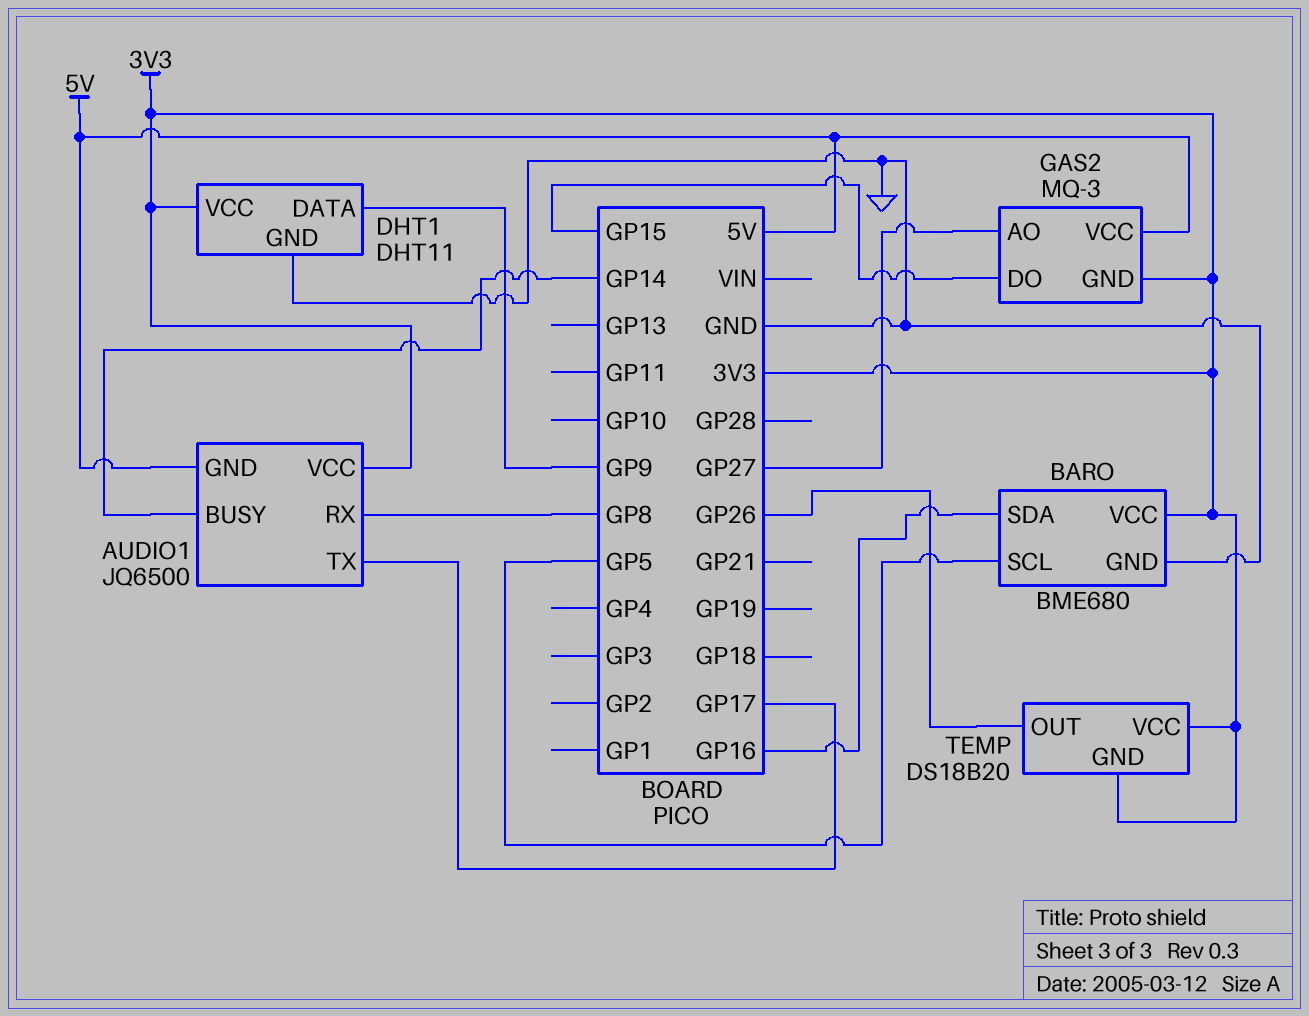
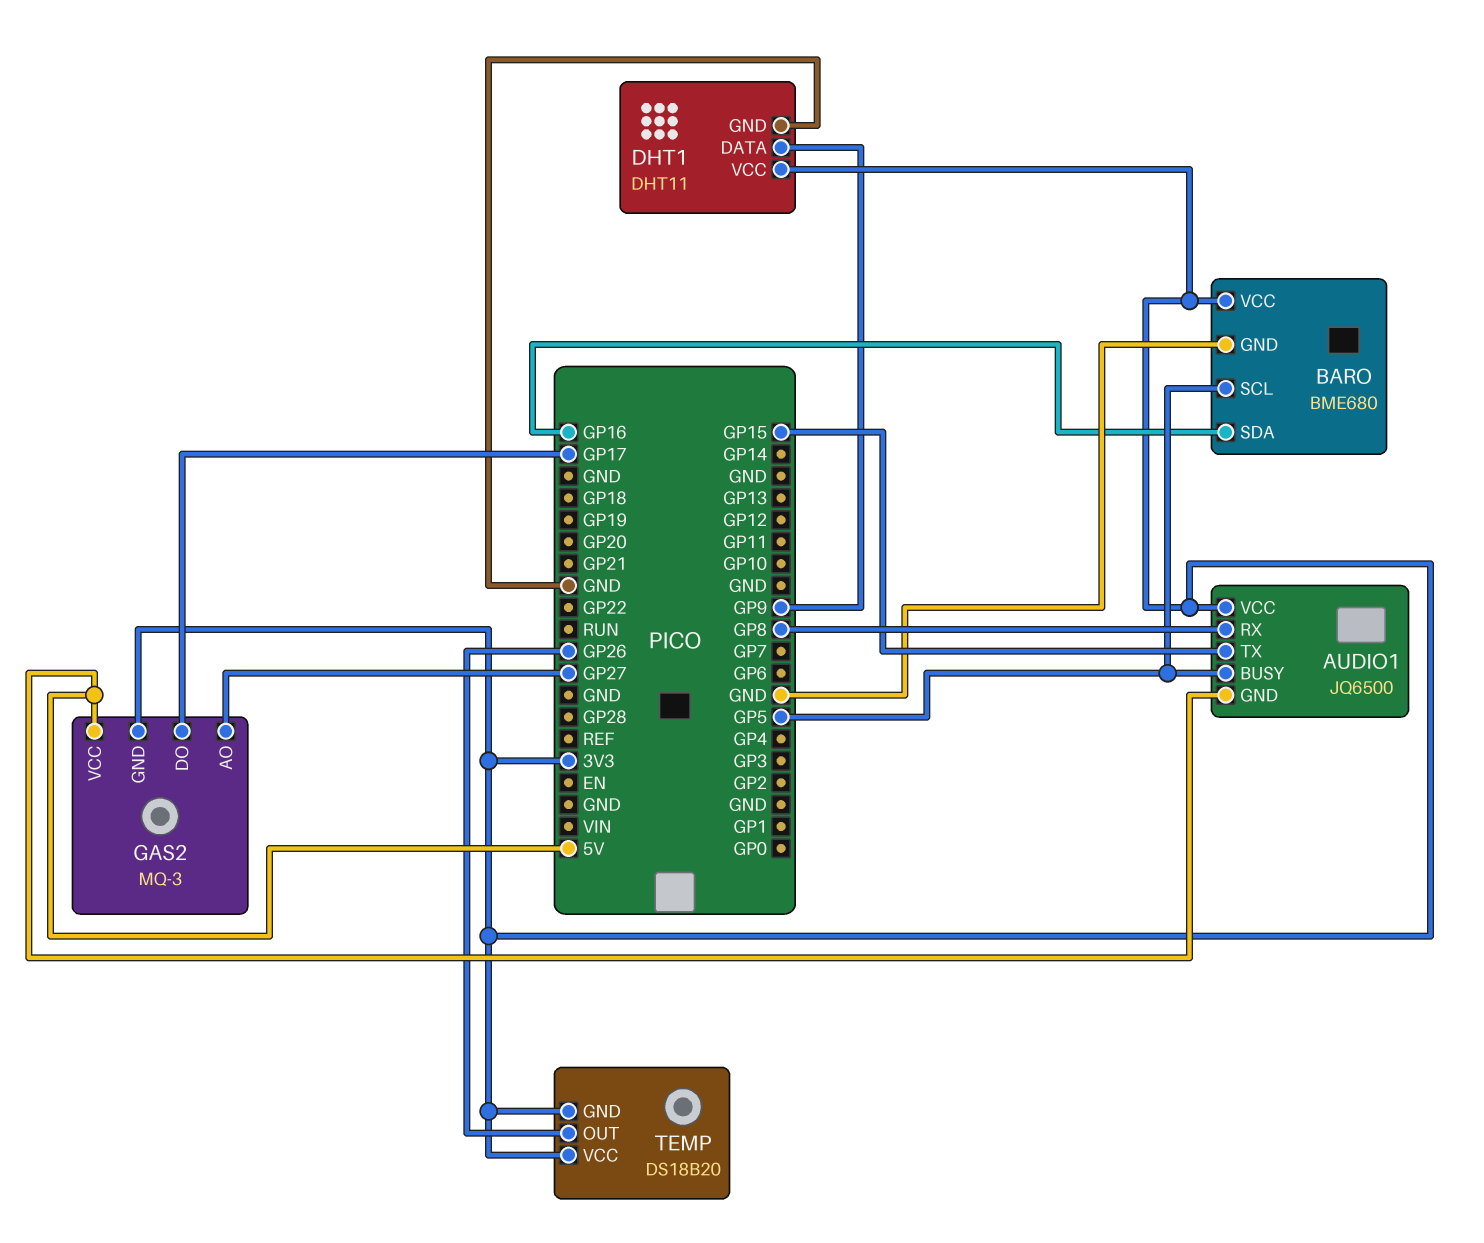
AUDIO1 pin BUSY: GP14 -> GP5
AUDIO1 pin TX: GP17 -> GP15
GAS2 pin DO: GP15 -> GP17

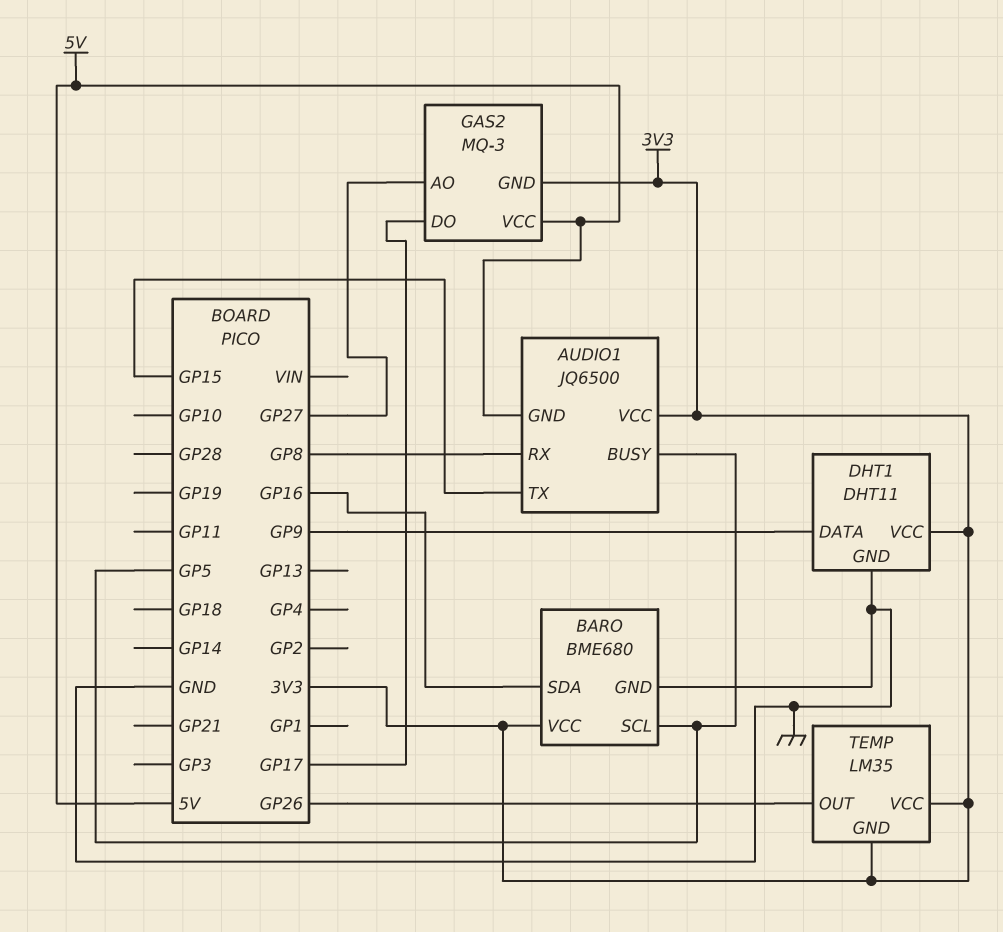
TEMP: DS18B20 -> LM35

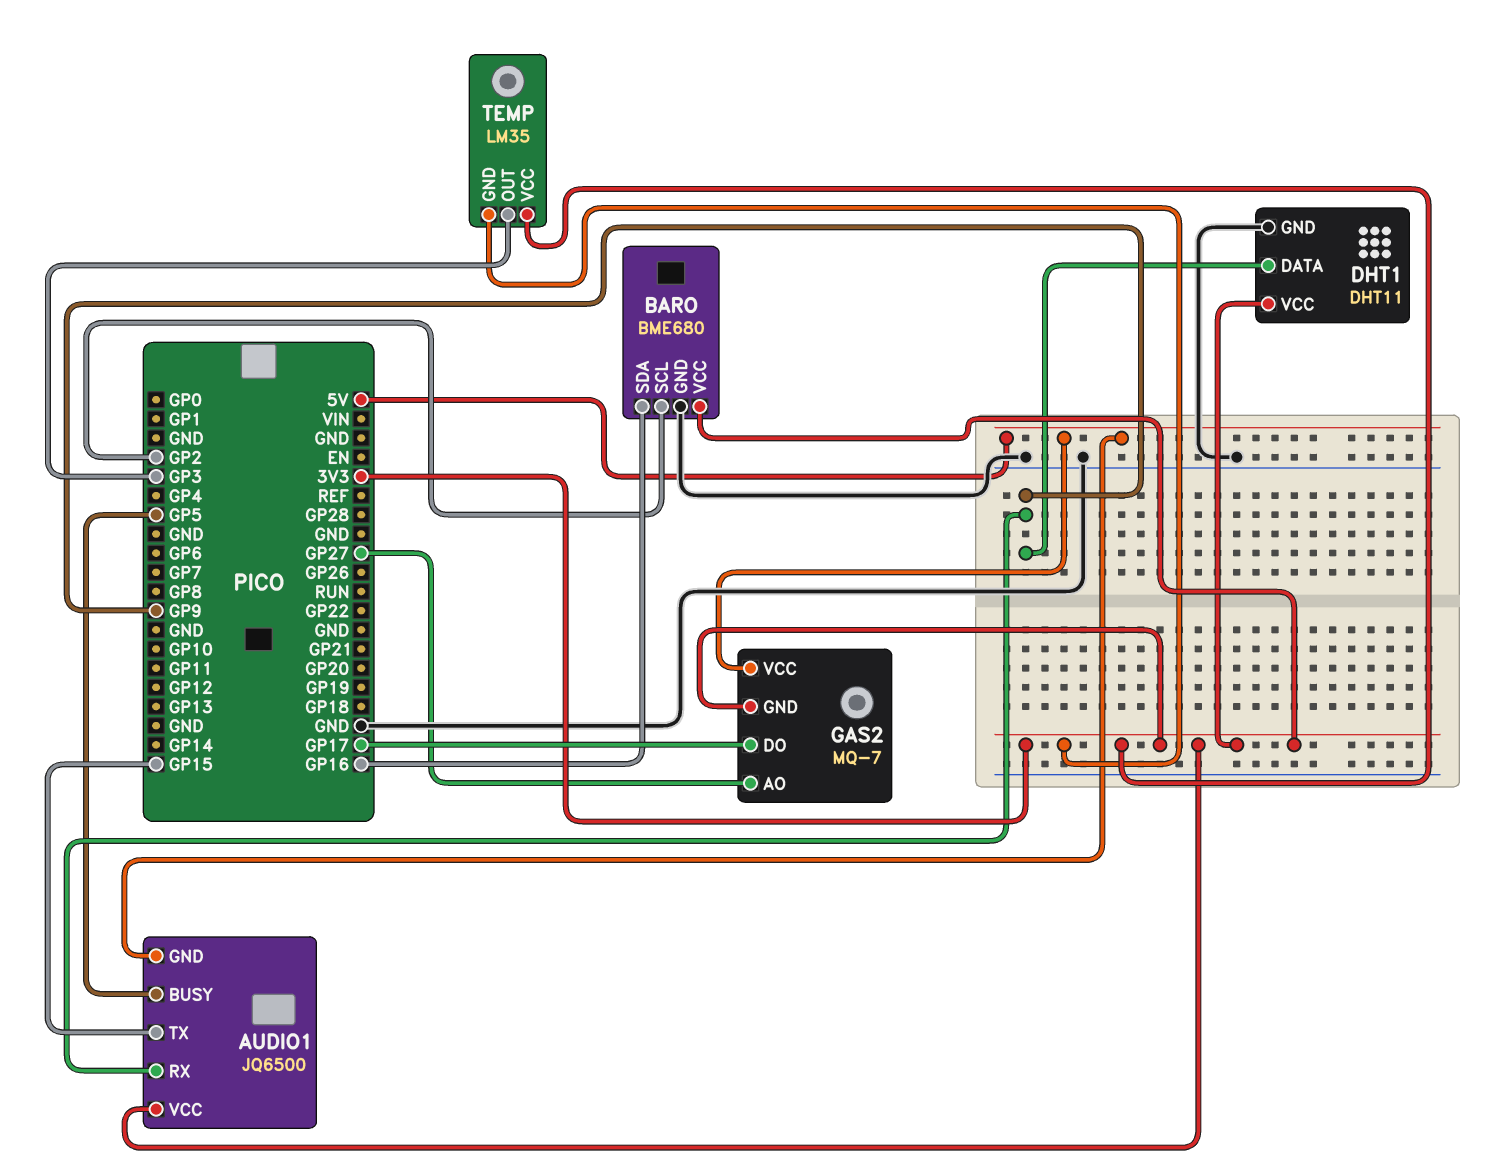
AUDIO1 pin RX: GP8 -> GP9
BARO pin SCL: GP5 -> GP2
GAS2: MQ-3 -> MQ-7
TEMP pin OUT: GP26 -> GP3

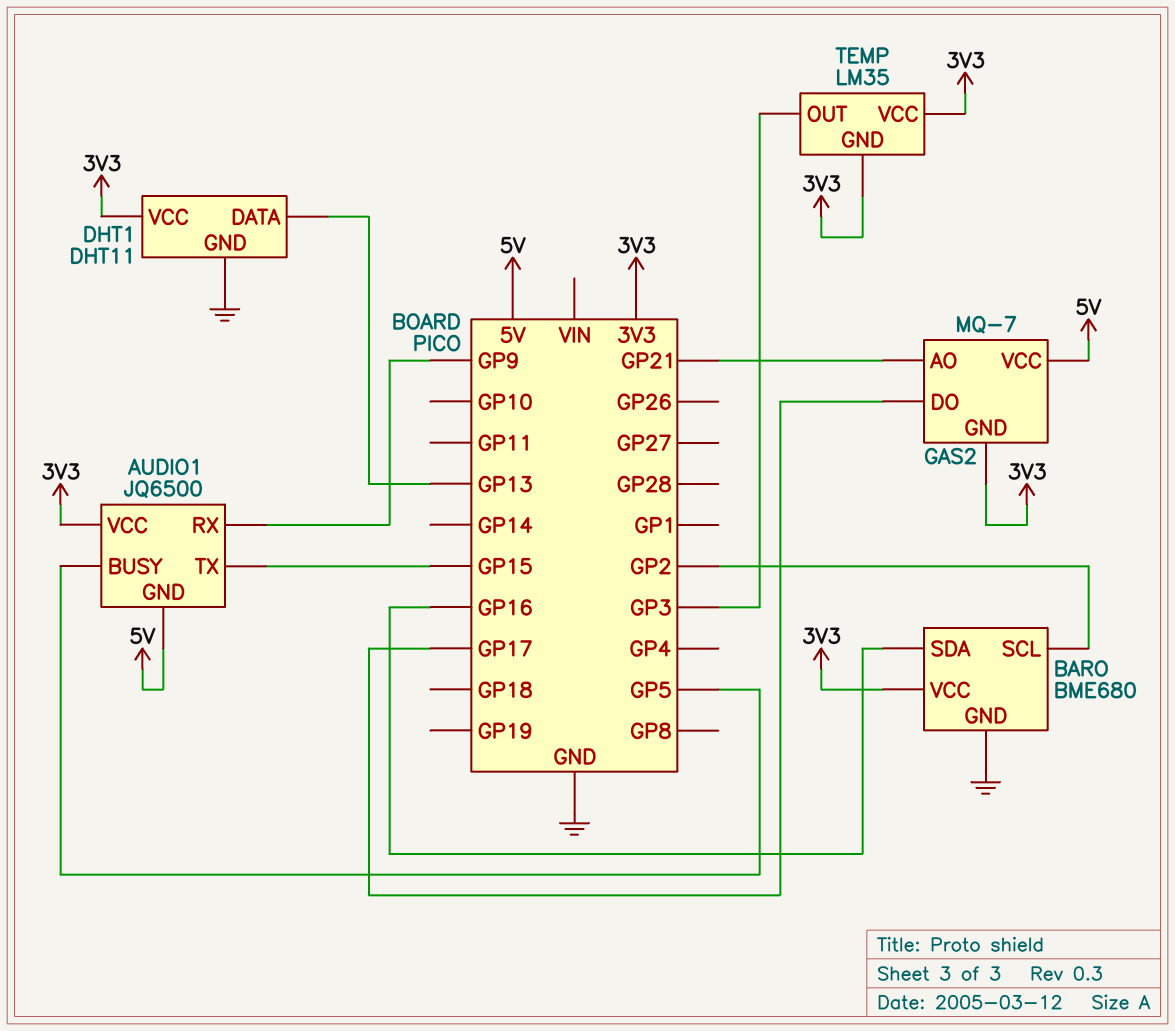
DHT1 pin DATA: GP9 -> GP13
GAS2 pin AO: GP27 -> GP21

